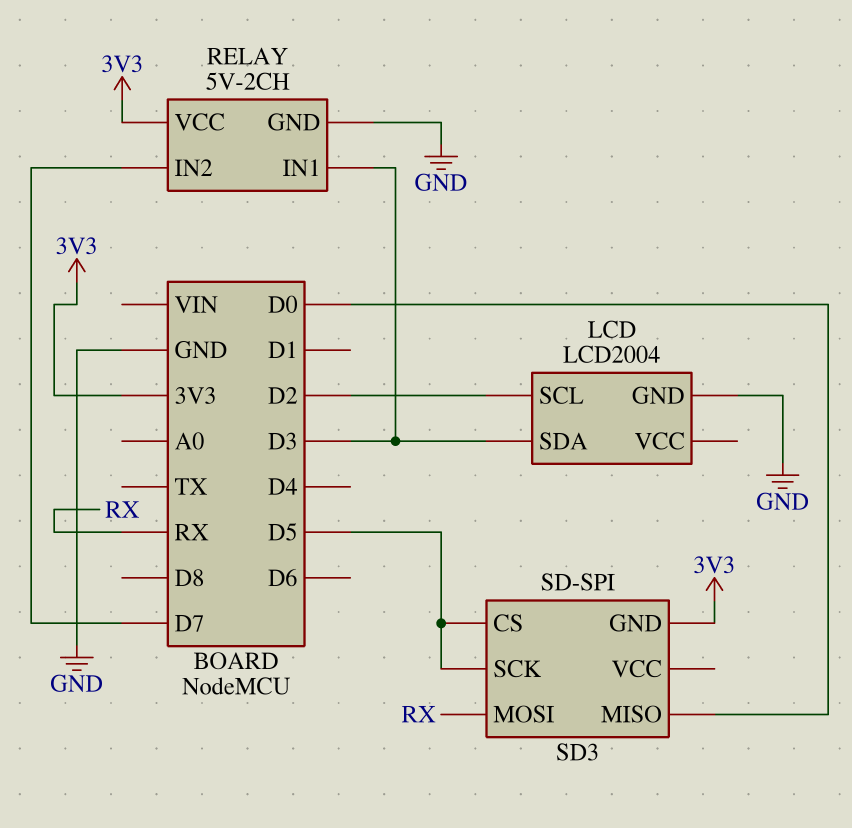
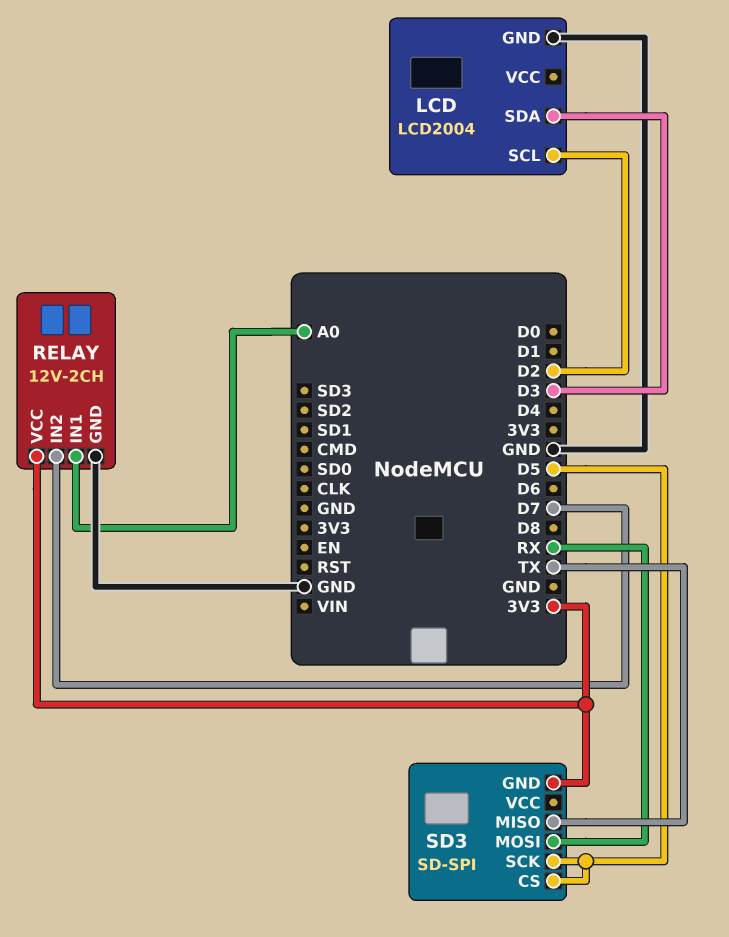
RELAY: 5V-2CH -> 12V-2CH
RELAY pin IN1: D3 -> A0
SD3 pin MISO: D0 -> TX

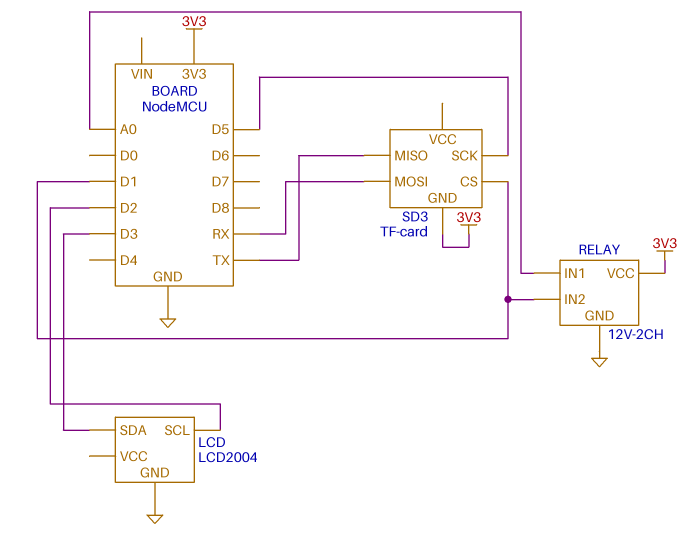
RELAY pin IN2: D7 -> D1
SD3: SD-SPI -> TF-card
SD3 pin CS: D5 -> D1

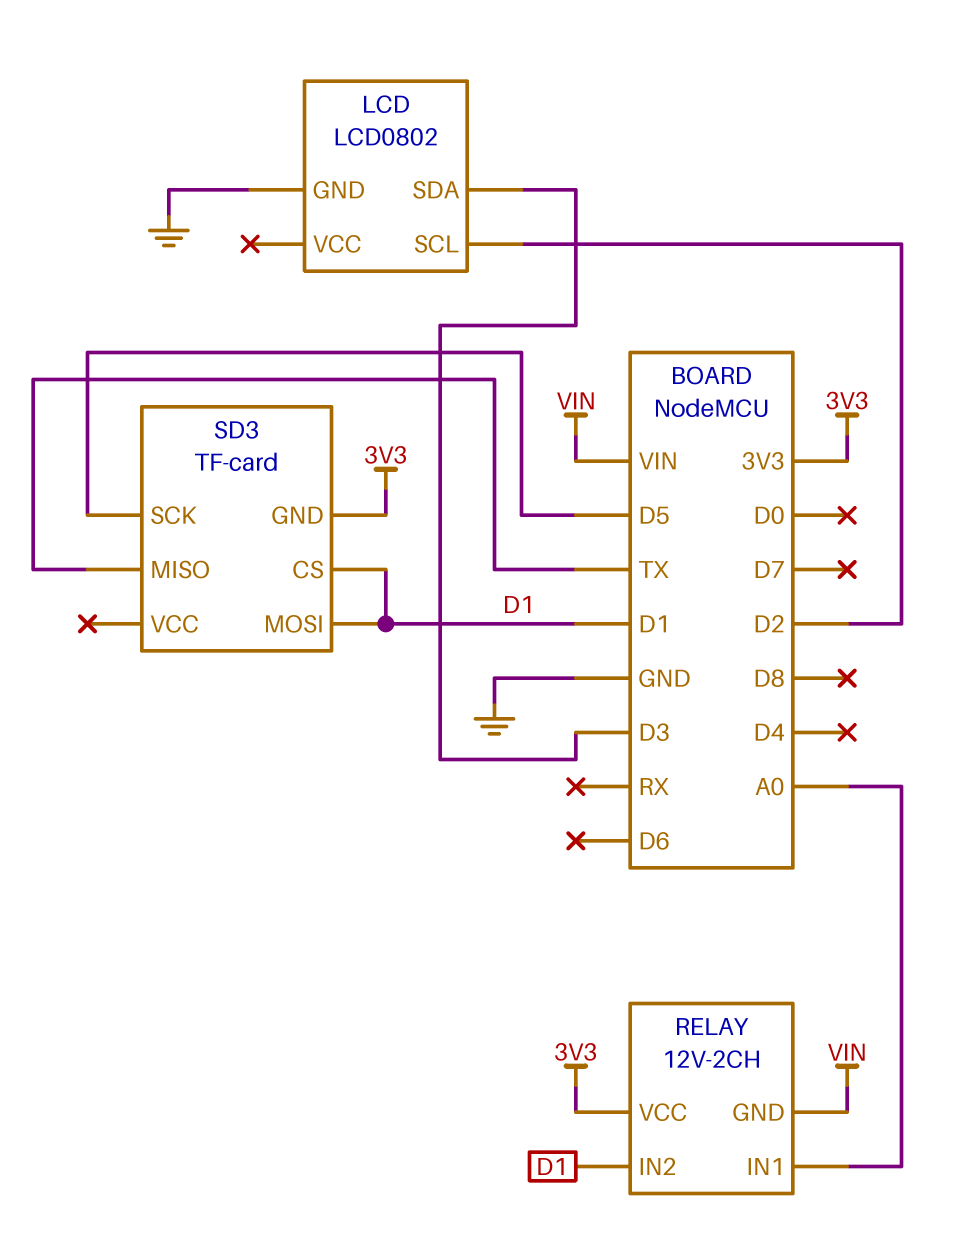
LCD: LCD2004 -> LCD0802
RELAY pin GND: GND -> VIN
SD3 pin MOSI: RX -> D1

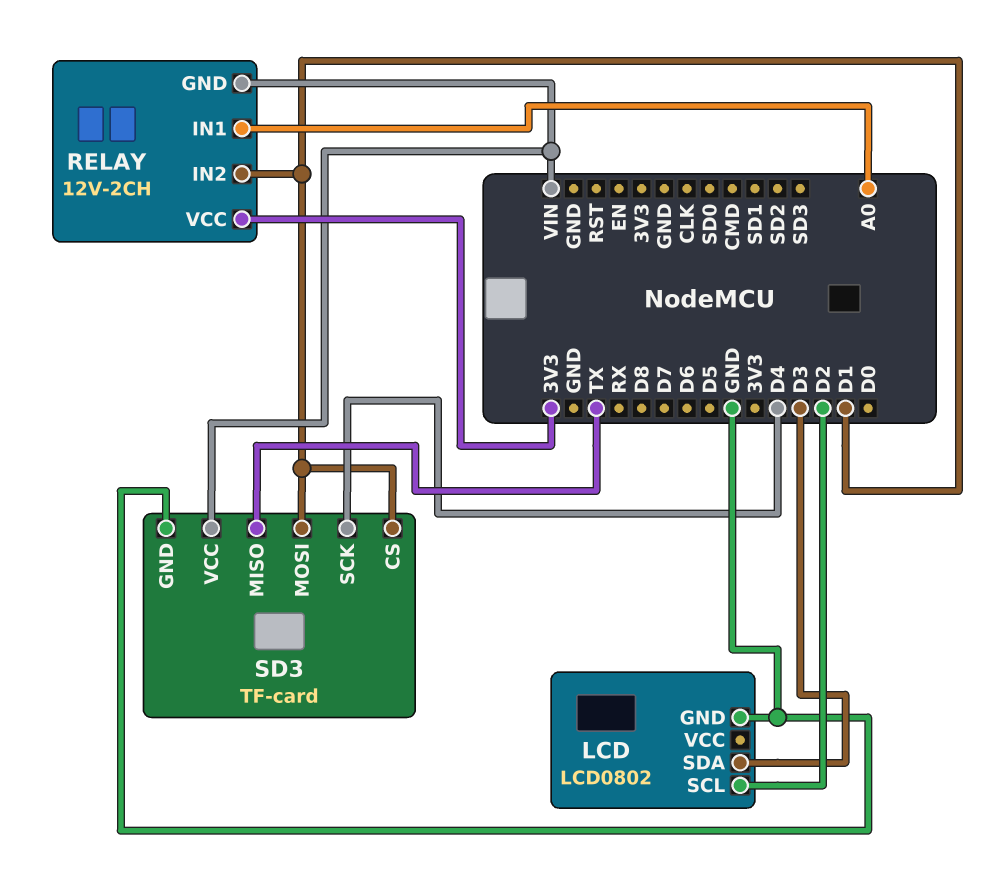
SD3 pin GND: 3V3 -> GND
SD3 pin SCK: D5 -> D4
SD3 pin VCC: none -> VIN

